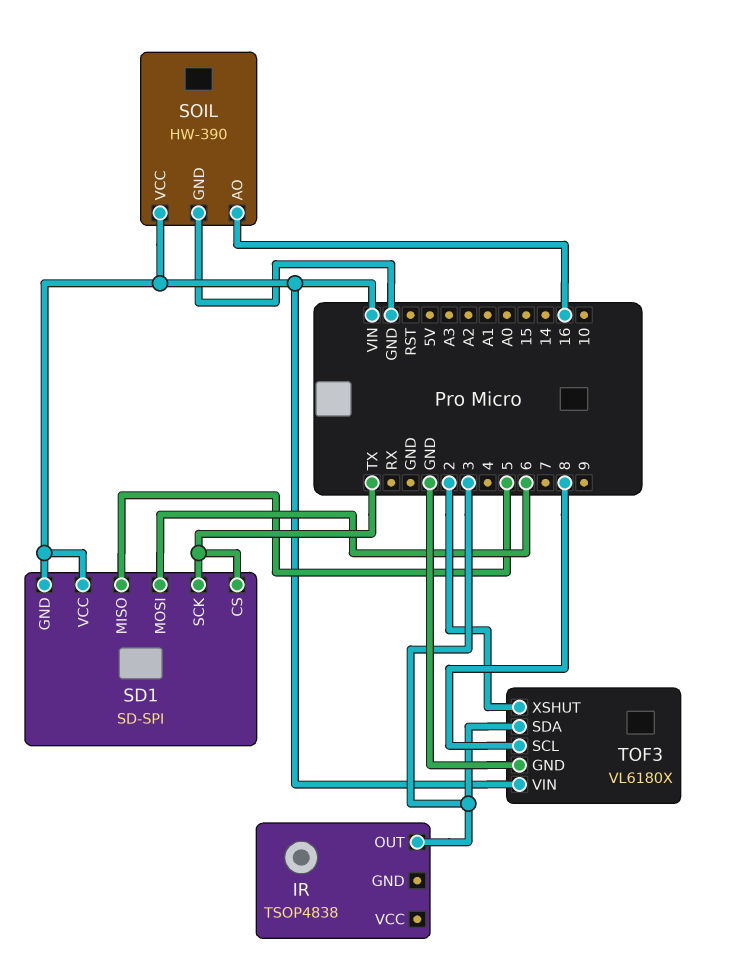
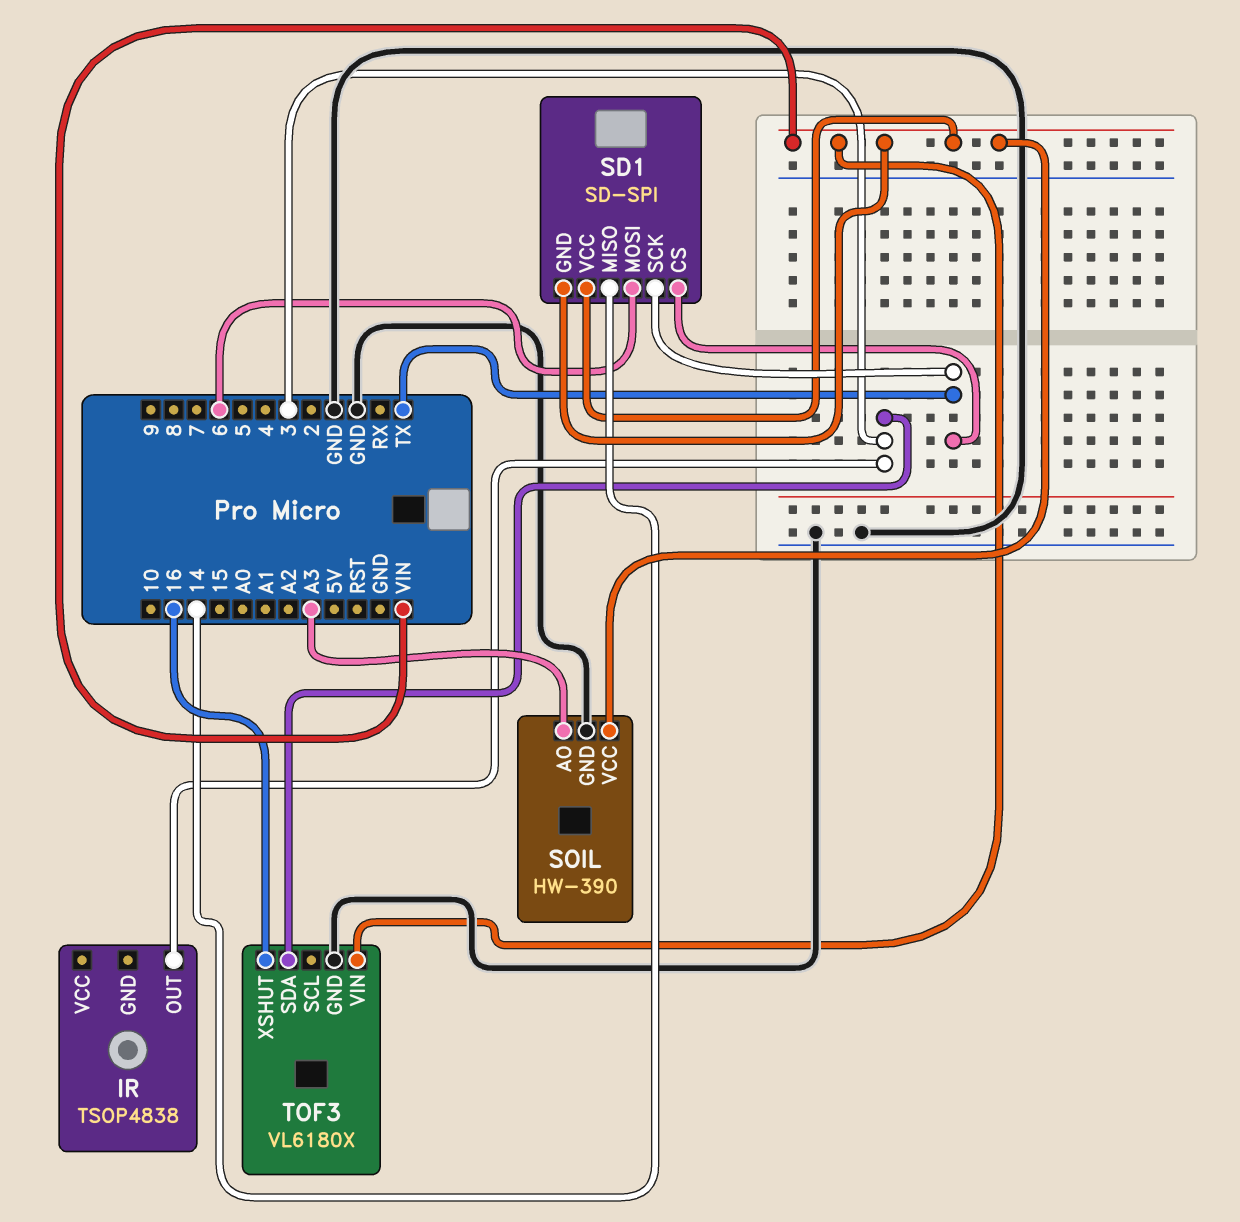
SD1 pin MISO: 5 -> 14
SOIL pin AO: 16 -> A3
TOF3 pin SCL: 8 -> none
TOF3 pin XSHUT: 2 -> 16

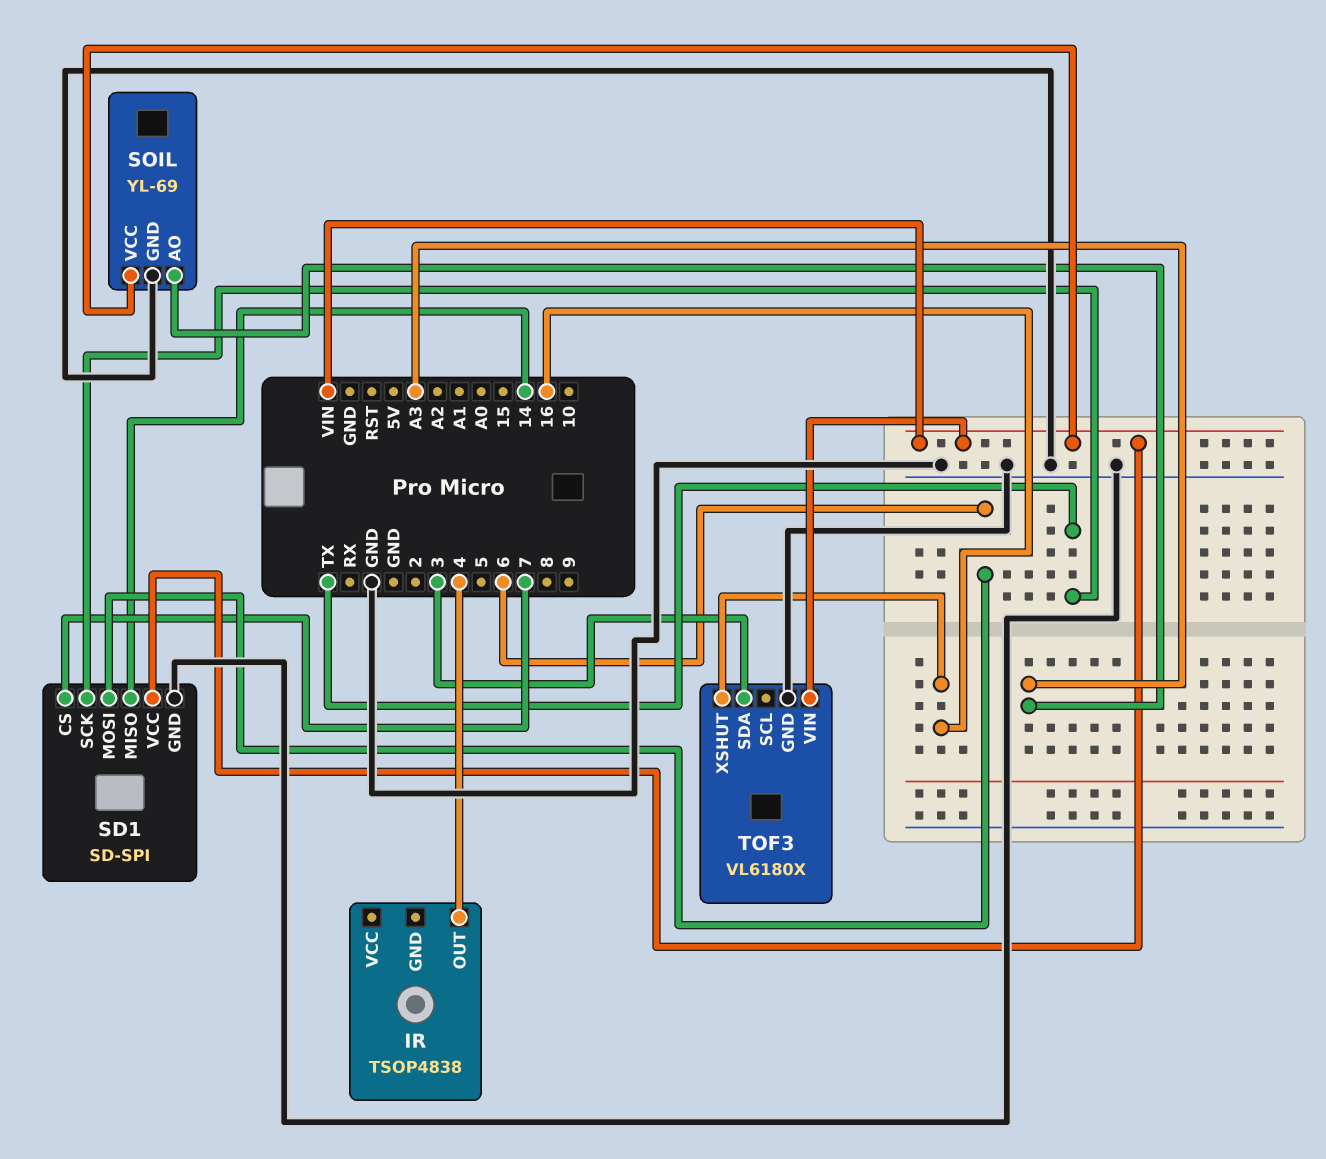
IR pin OUT: 3 -> 4
SD1 pin CS: TX -> 7
SD1 pin GND: VIN -> GND
SOIL: HW-390 -> YL-69

